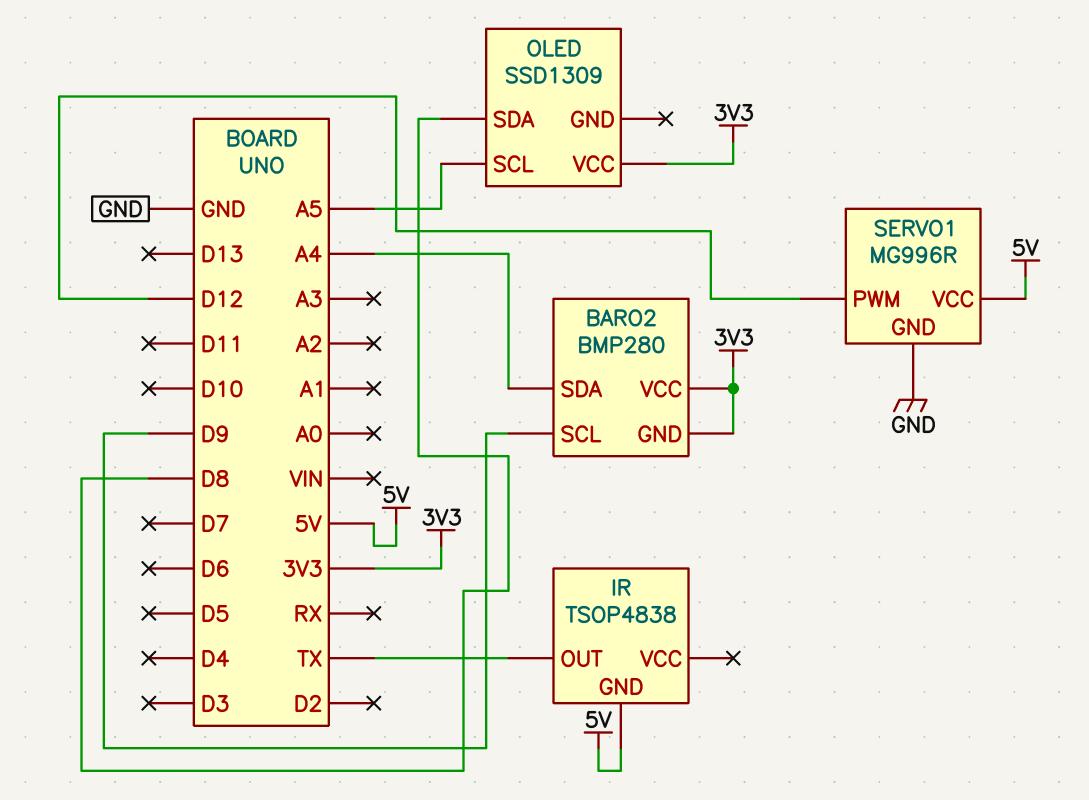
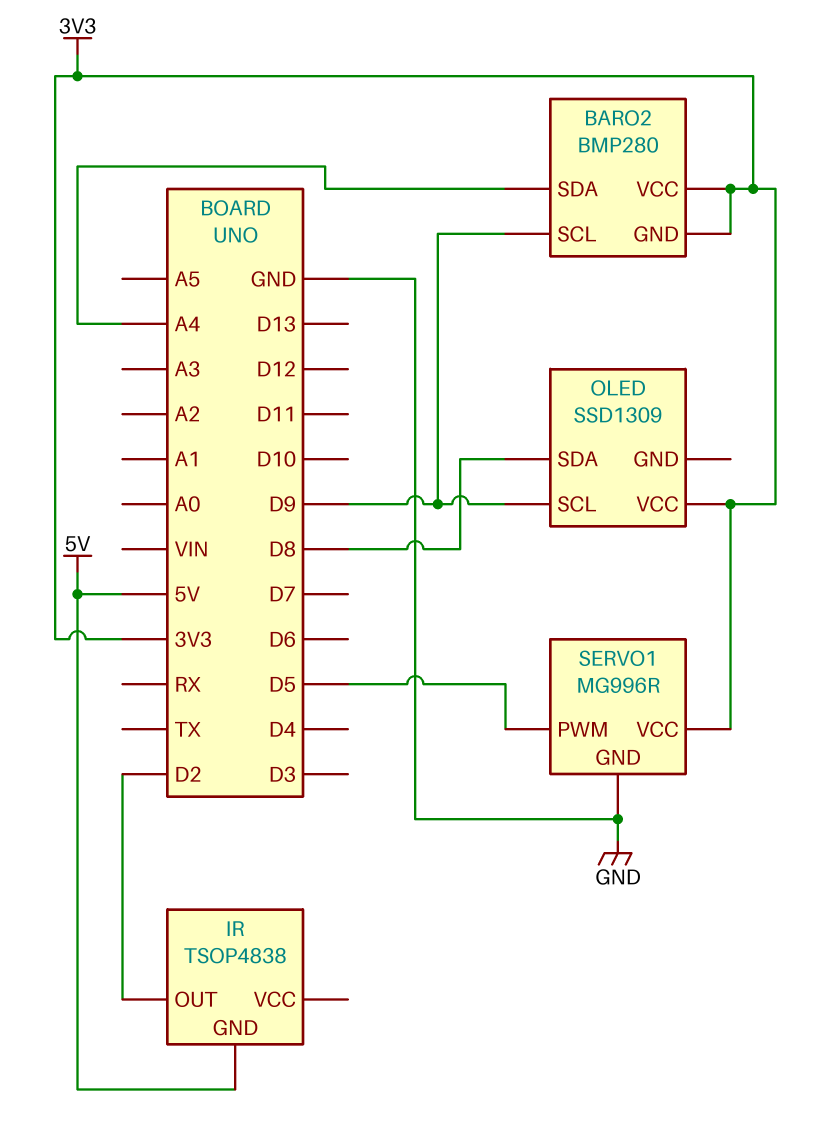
IR pin OUT: TX -> D2
OLED pin SCL: A5 -> D9
SERVO1 pin PWM: D12 -> D5
SERVO1 pin VCC: 5V -> 3V3

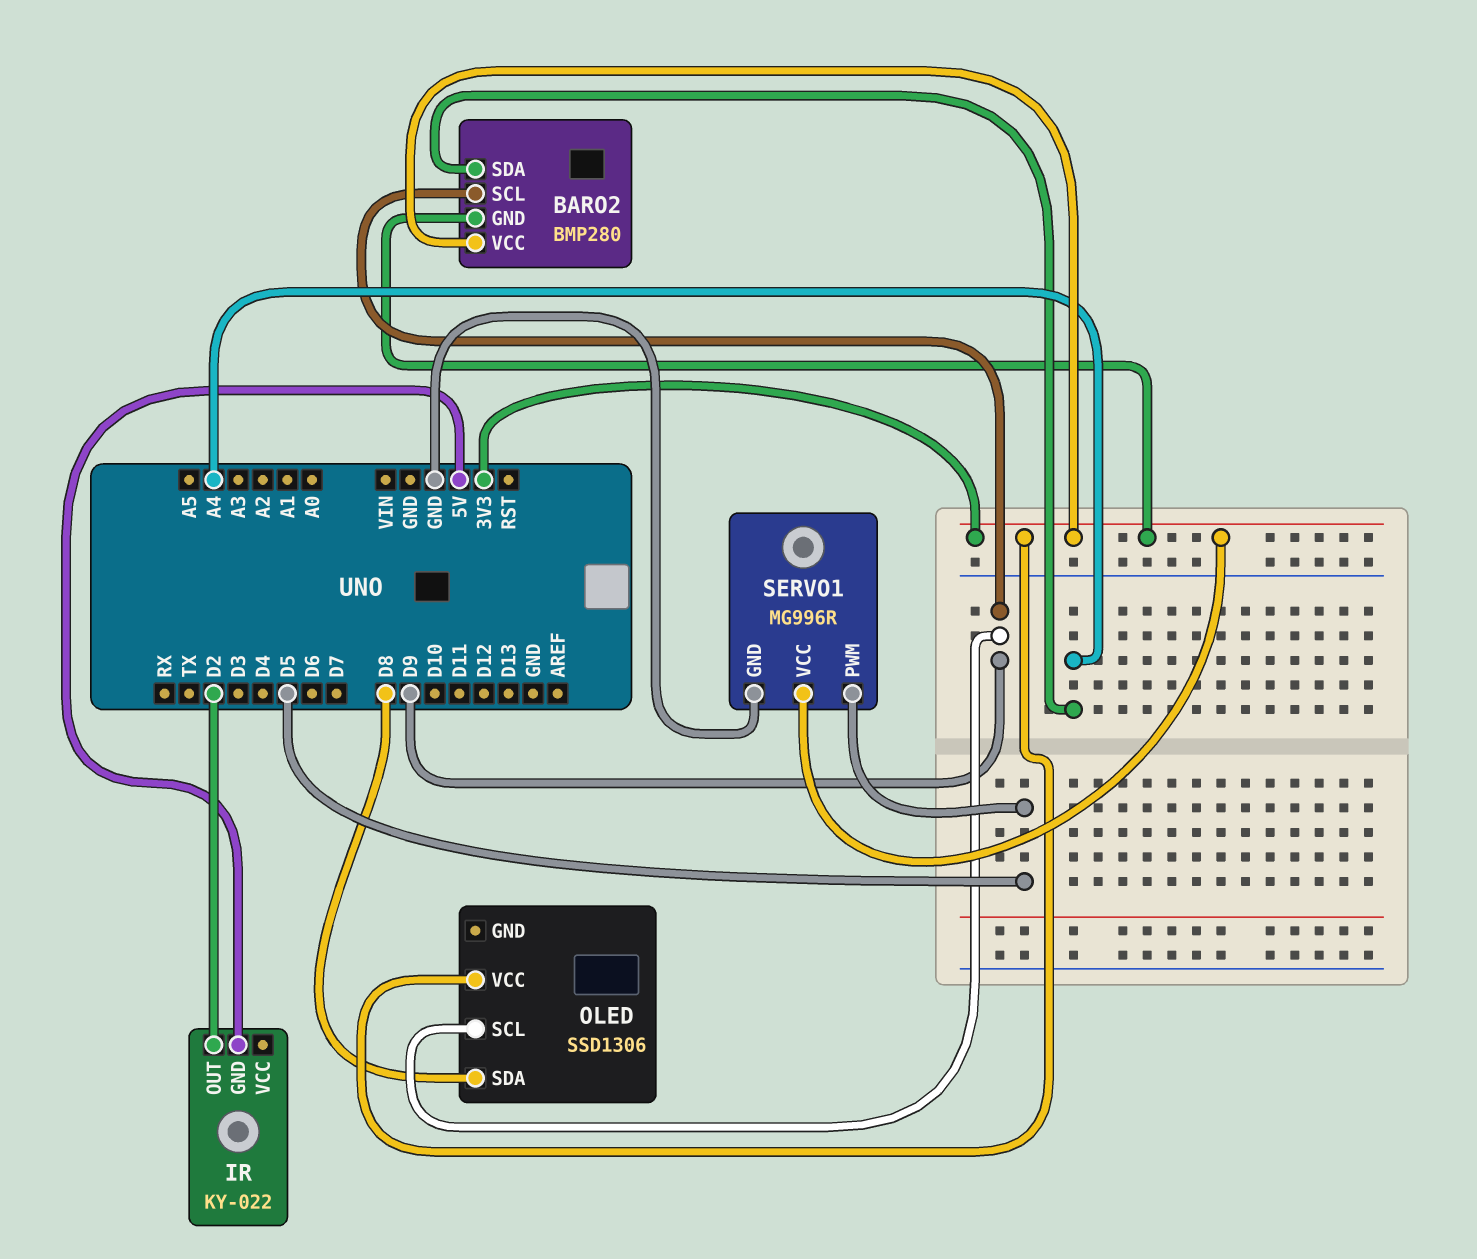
IR: TSOP4838 -> KY-022
OLED: SSD1309 -> SSD1306

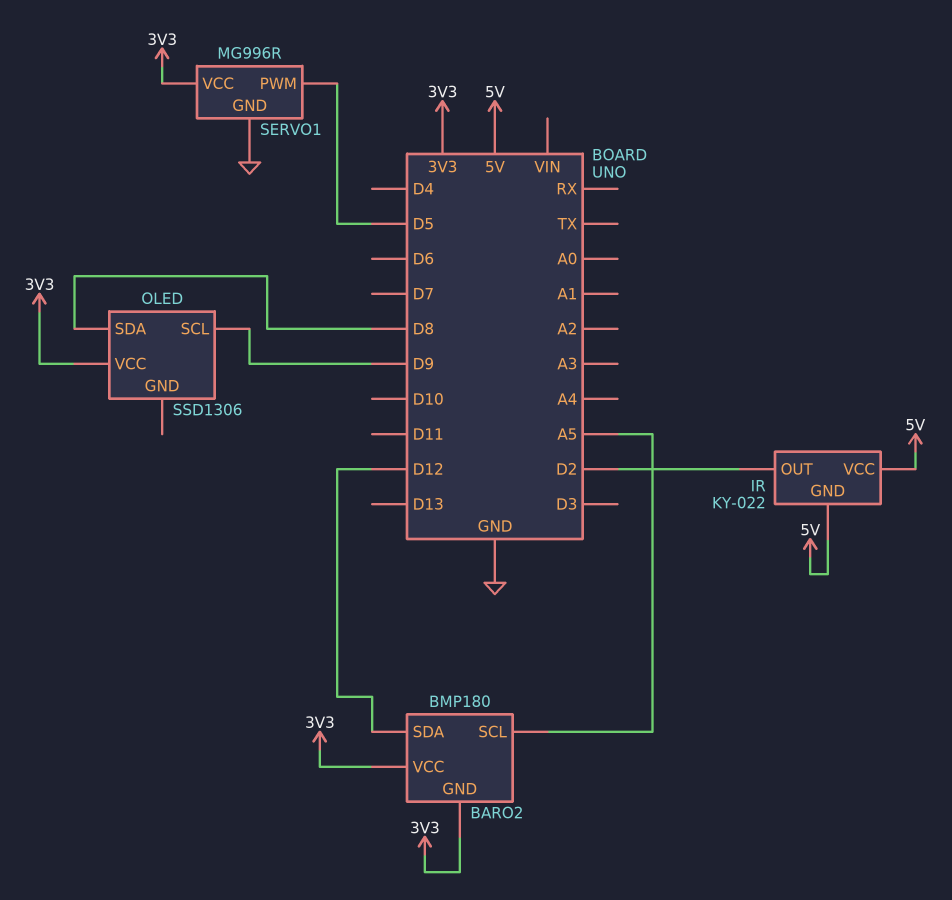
BARO2: BMP280 -> BMP180
BARO2 pin SCL: D9 -> A5
BARO2 pin SDA: A4 -> D12
IR pin VCC: none -> 5V

